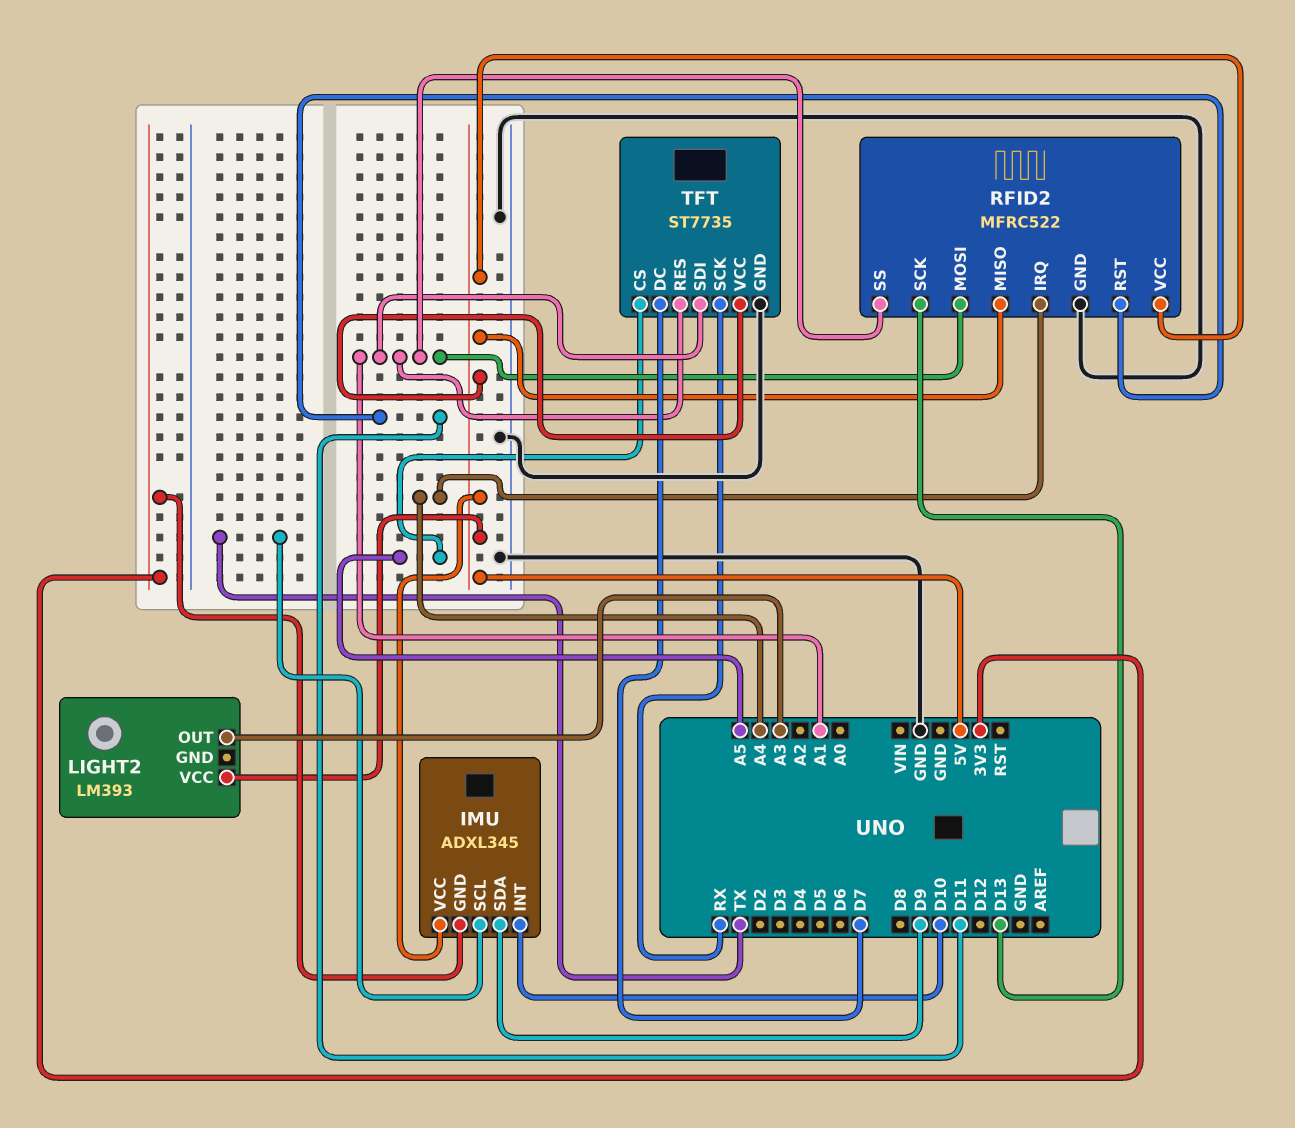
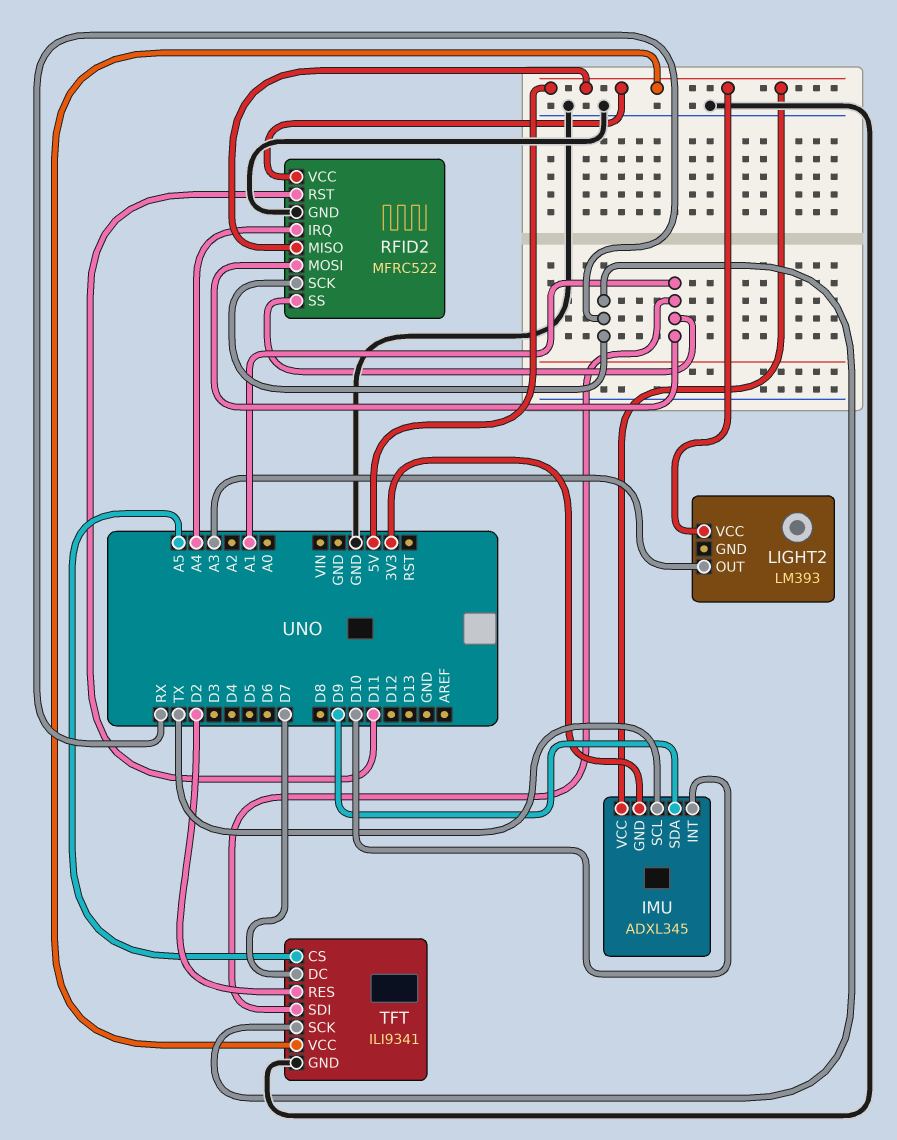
RFID2 pin SCK: D13 -> RX
TFT: ST7735 -> ILI9341
TFT pin RES: A1 -> D2

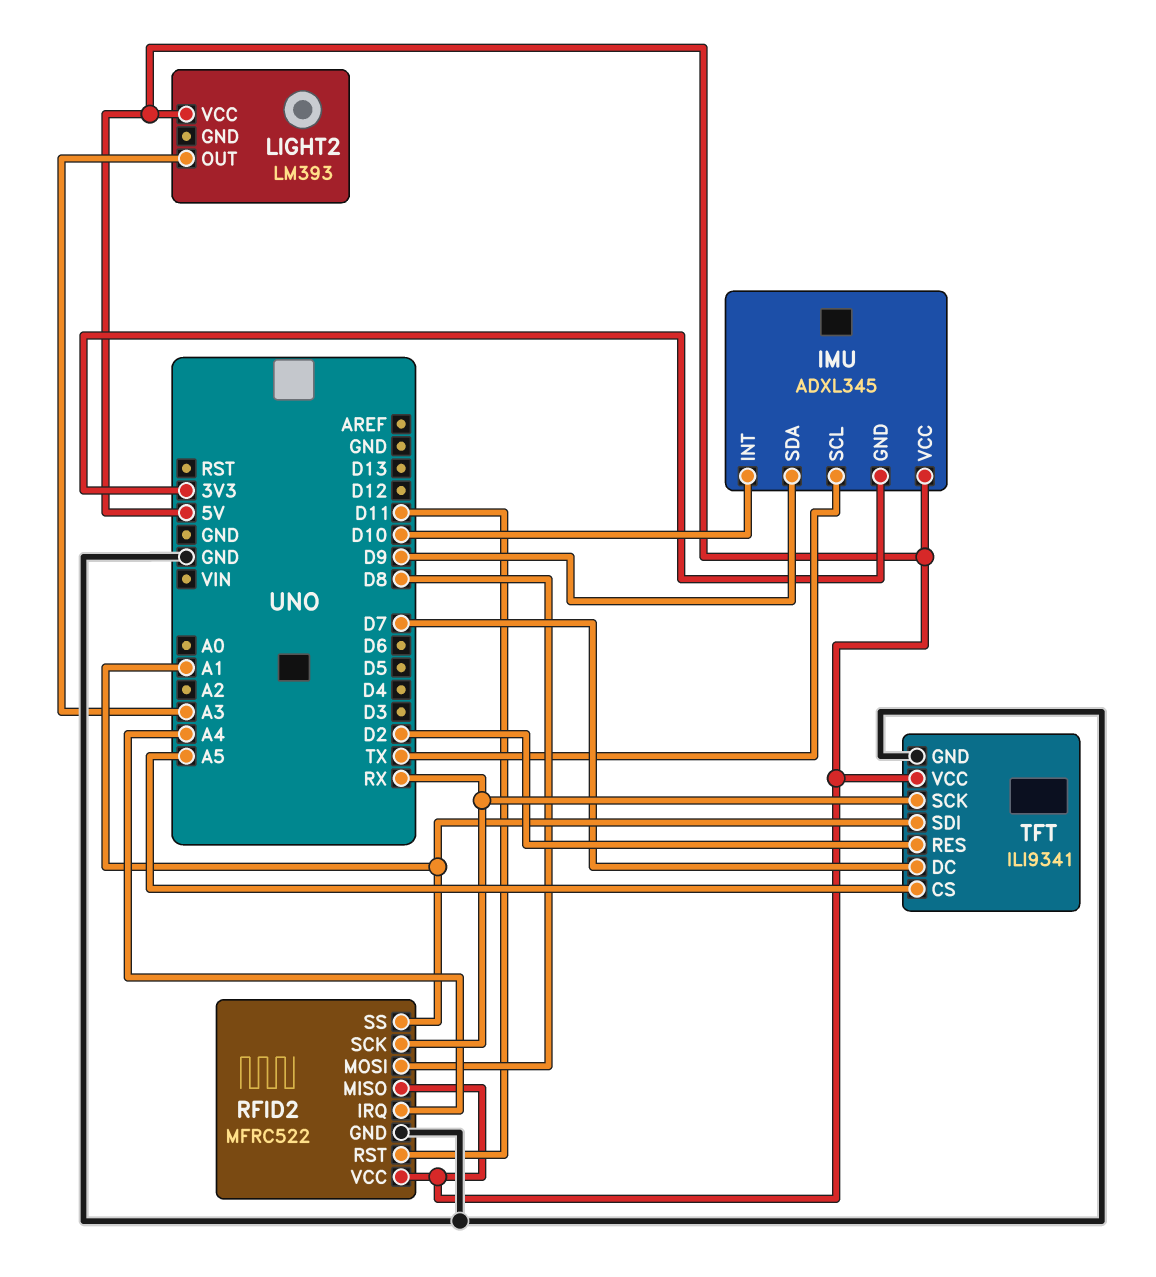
RFID2 pin MOSI: A1 -> D8

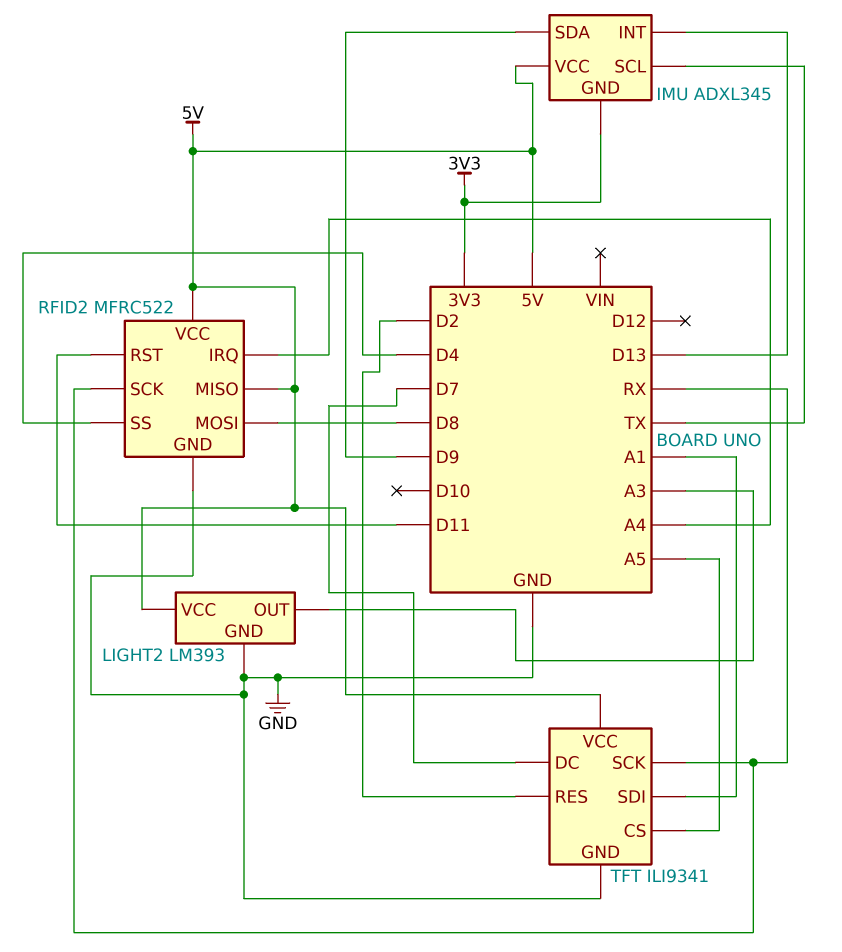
IMU pin INT: D10 -> D13
LIGHT2 pin GND: none -> GND
RFID2 pin SS: A1 -> D4

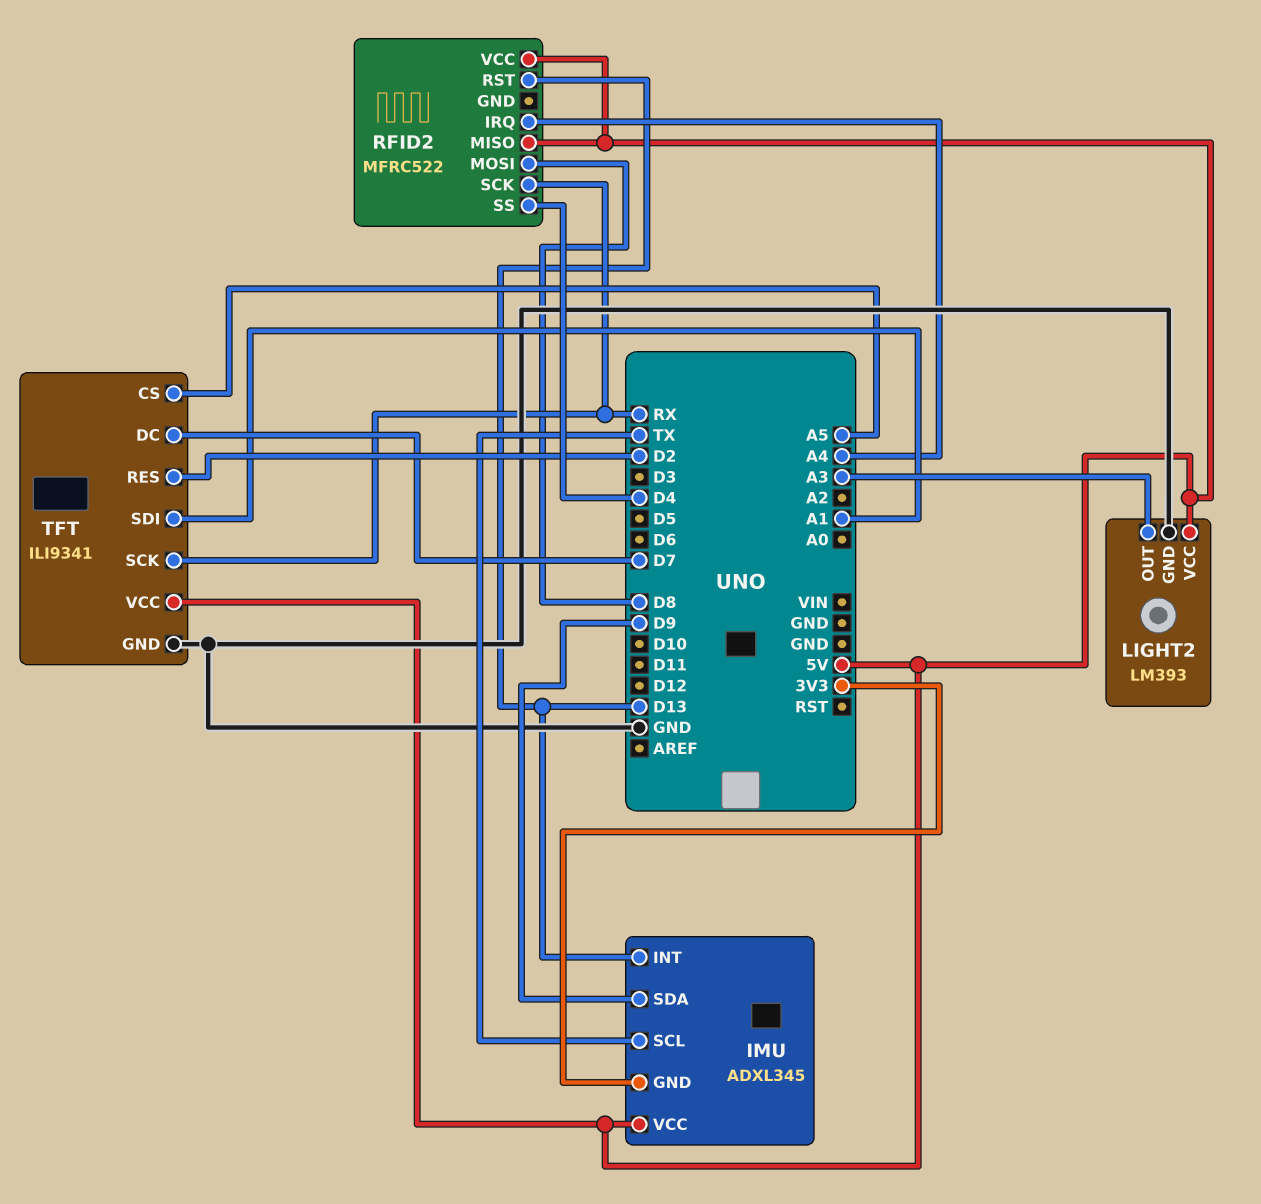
RFID2 pin GND: GND -> none
RFID2 pin RST: D11 -> D13

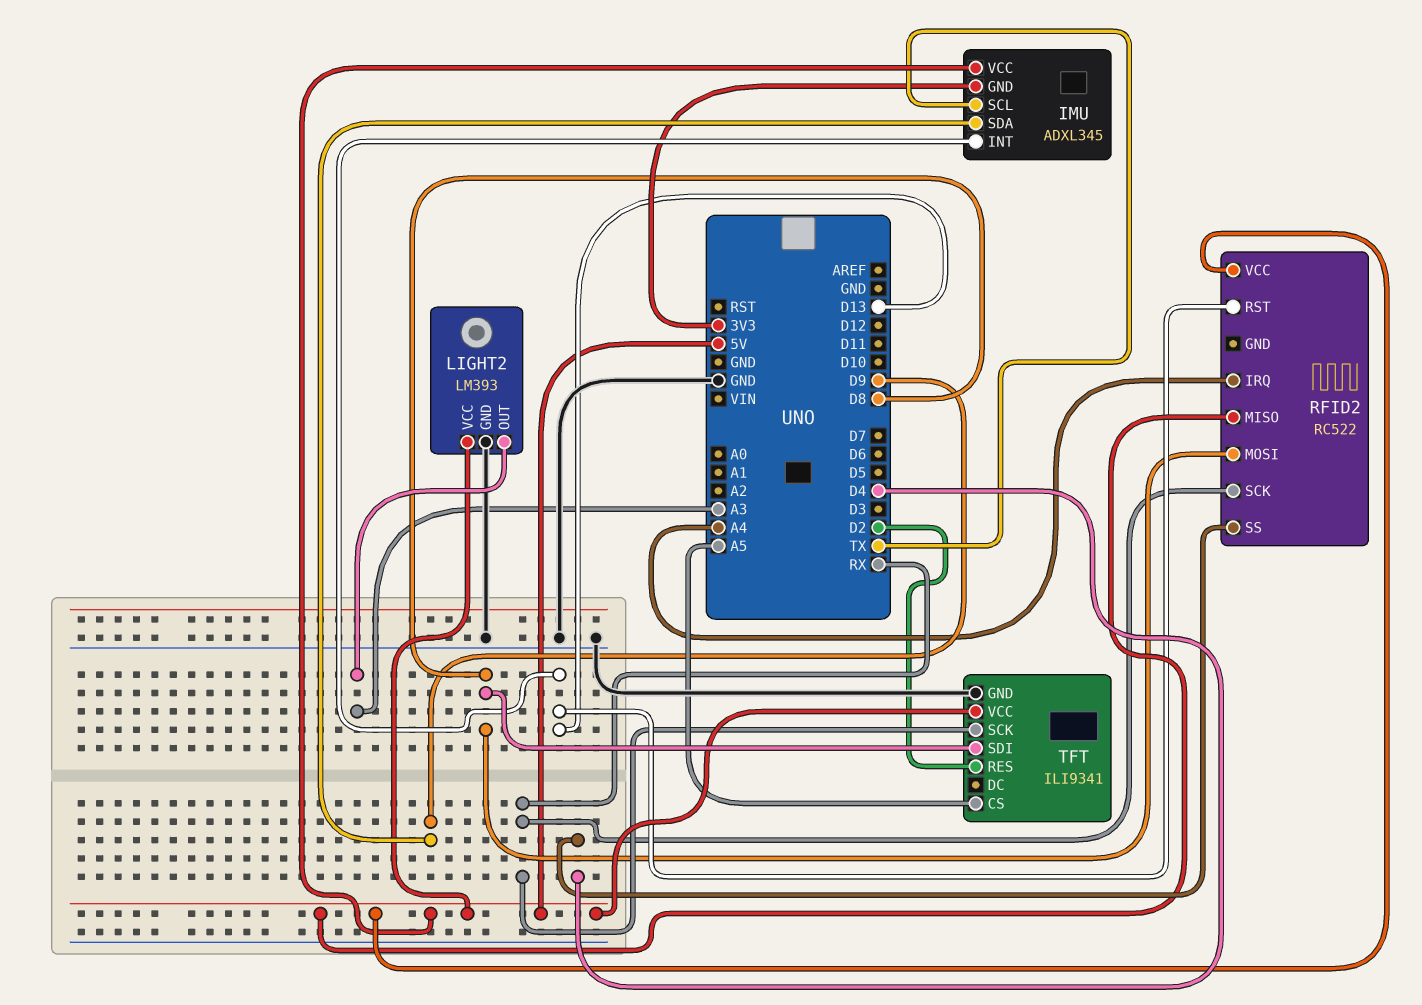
RFID2: MFRC522 -> RC522
TFT pin DC: D7 -> none
TFT pin SDI: A1 -> D8

